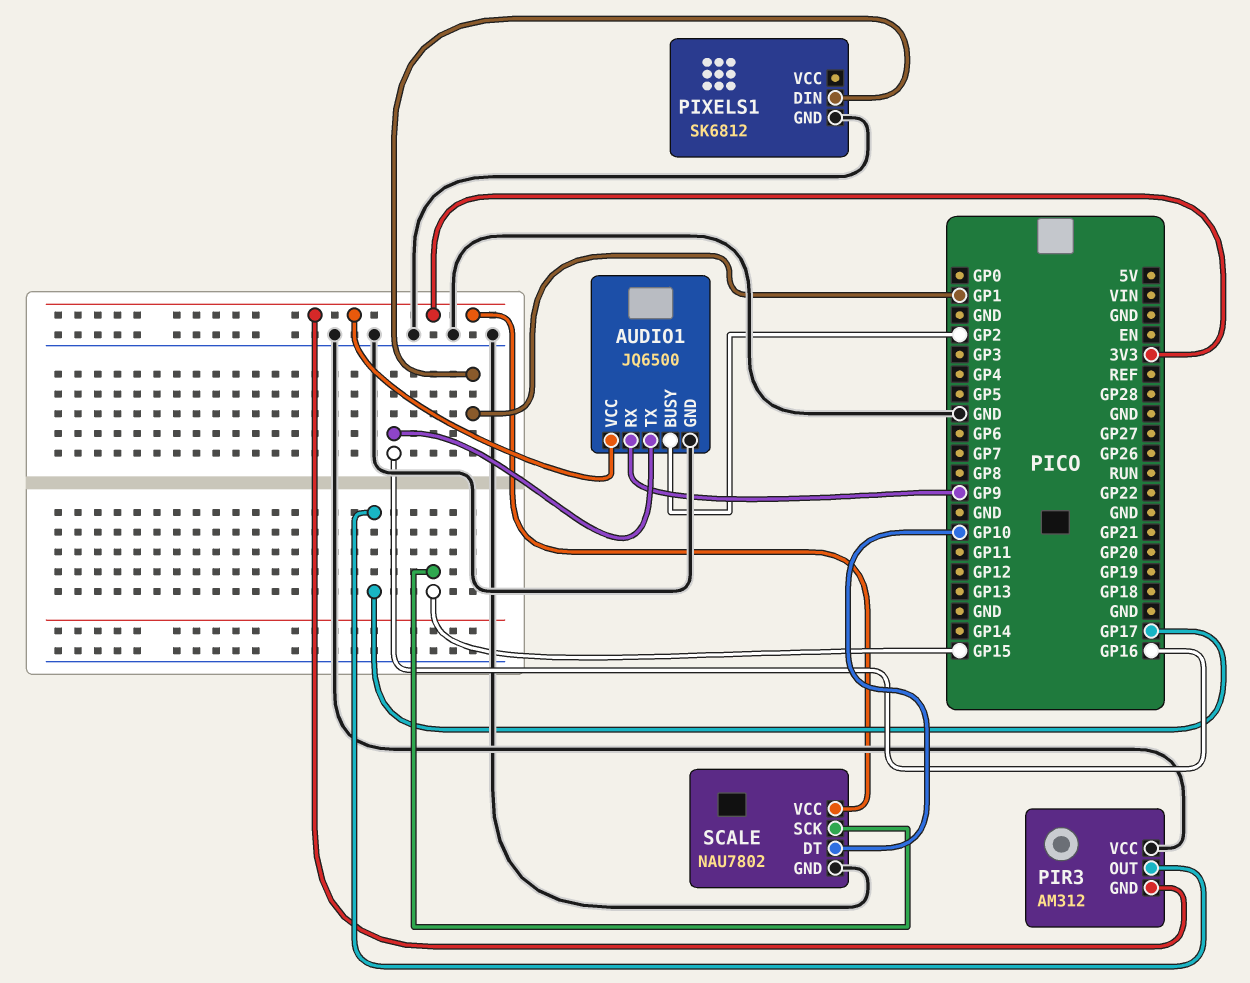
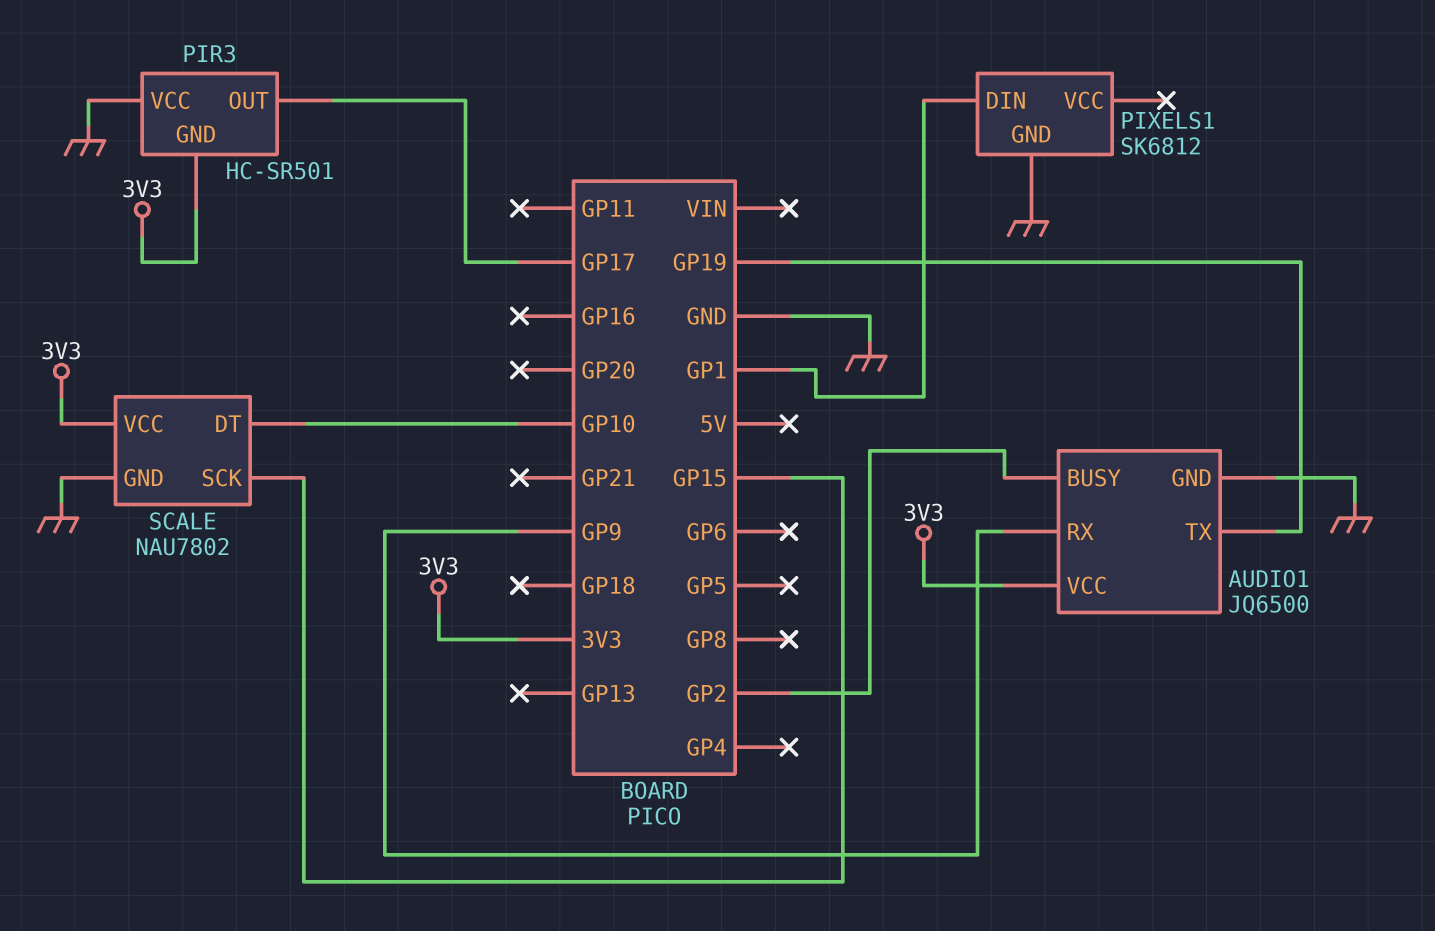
AUDIO1 pin TX: GP16 -> GP19
PIR3: AM312 -> HC-SR501

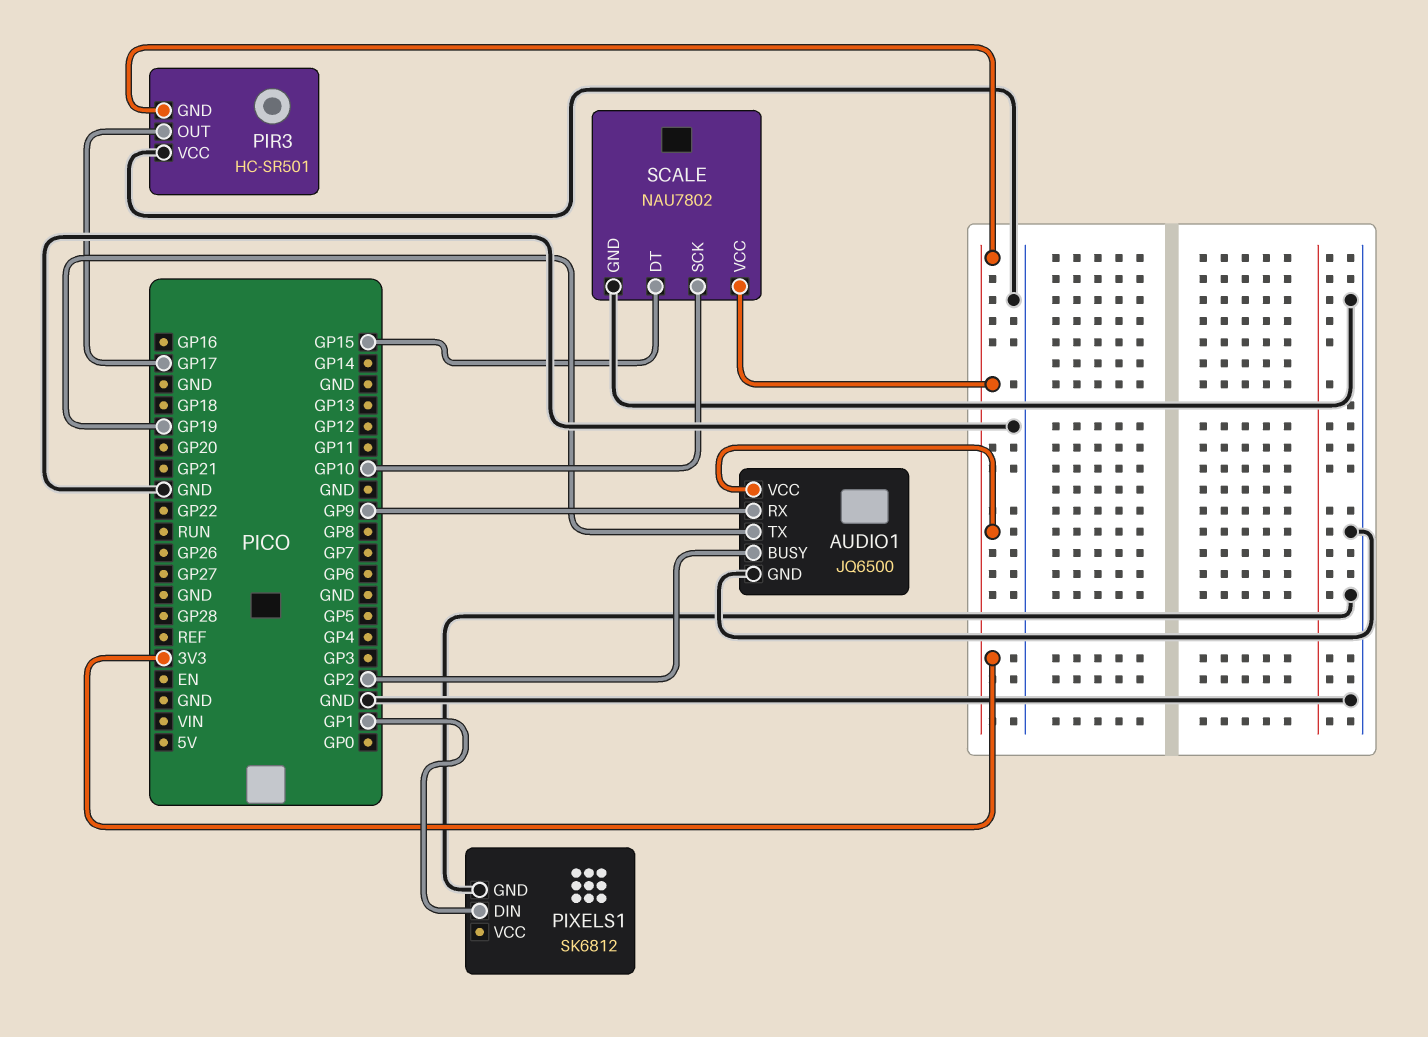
SCALE pin DT: GP10 -> GP15
SCALE pin SCK: GP15 -> GP10

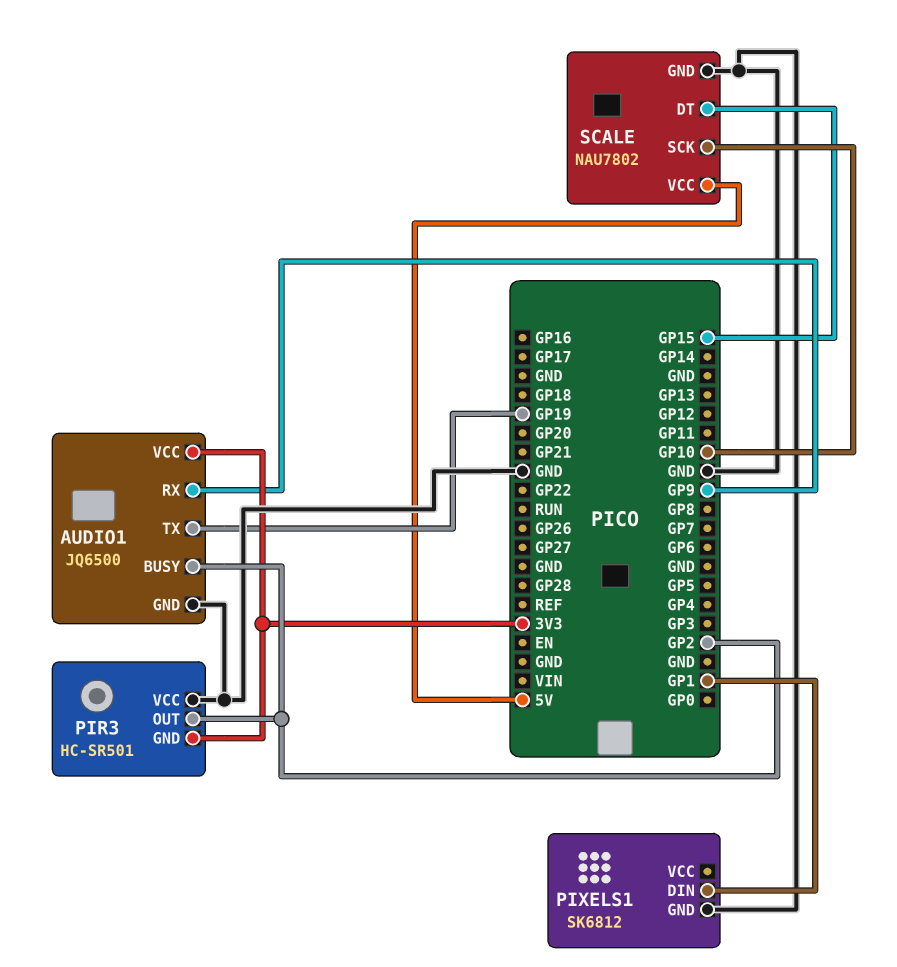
PIR3 pin OUT: GP17 -> GP2
SCALE pin VCC: 3V3 -> 5V

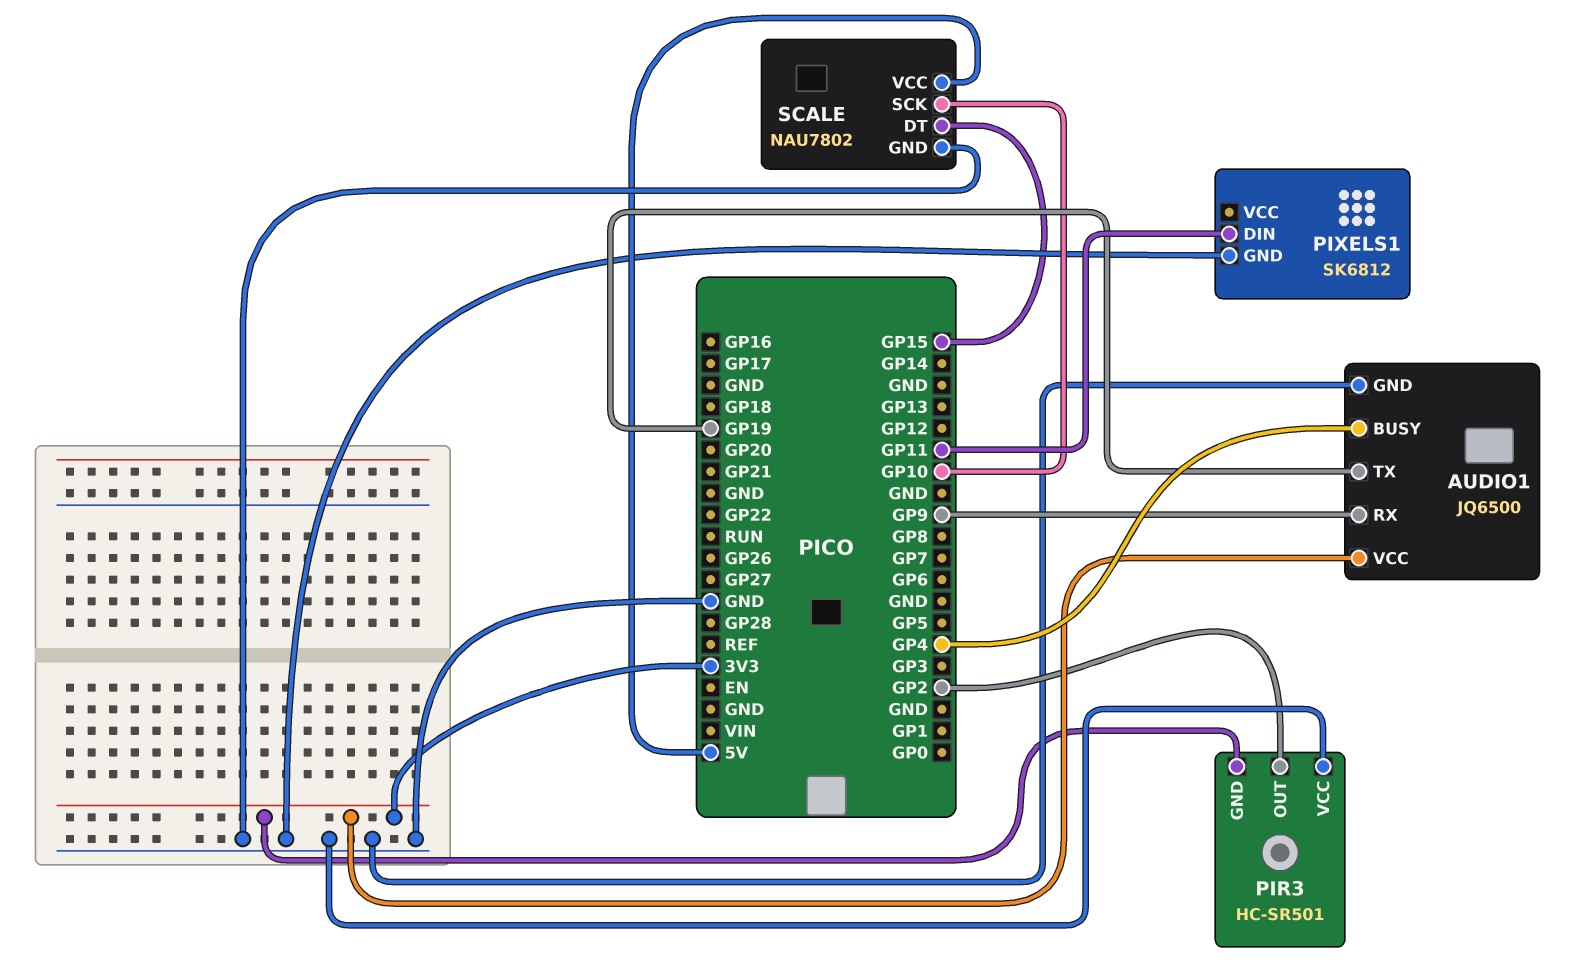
AUDIO1 pin BUSY: GP2 -> GP4
PIXELS1 pin DIN: GP1 -> GP11

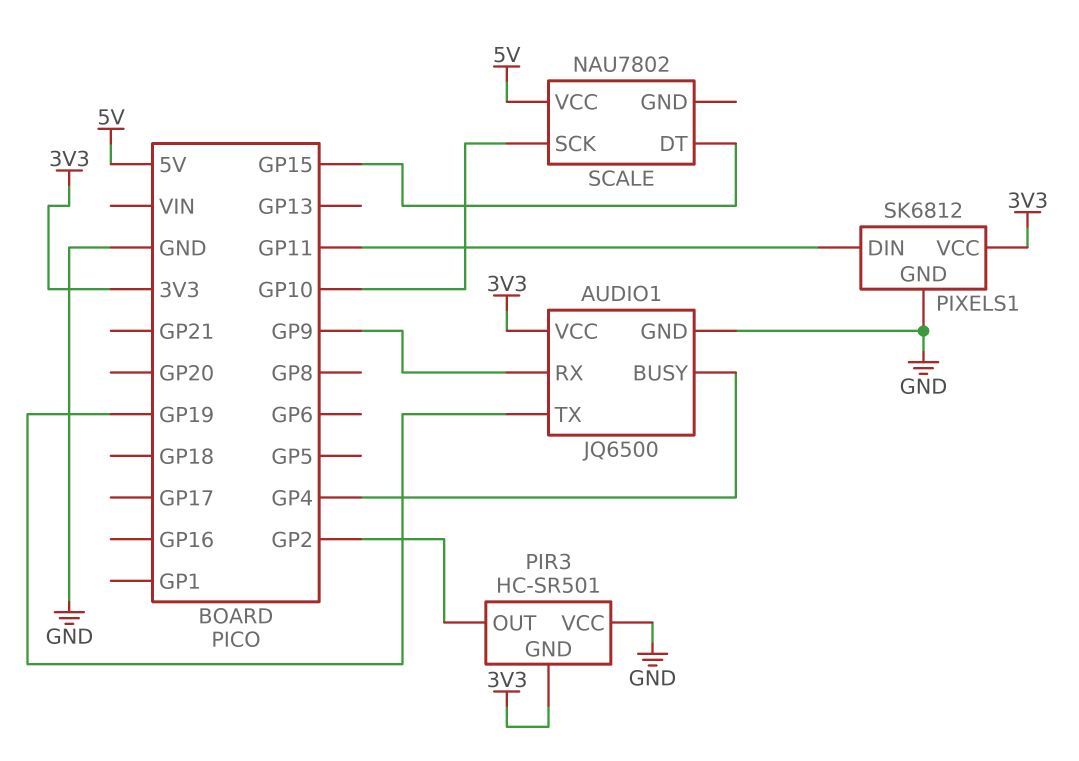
PIXELS1 pin VCC: none -> 3V3
SCALE pin GND: GND -> none

